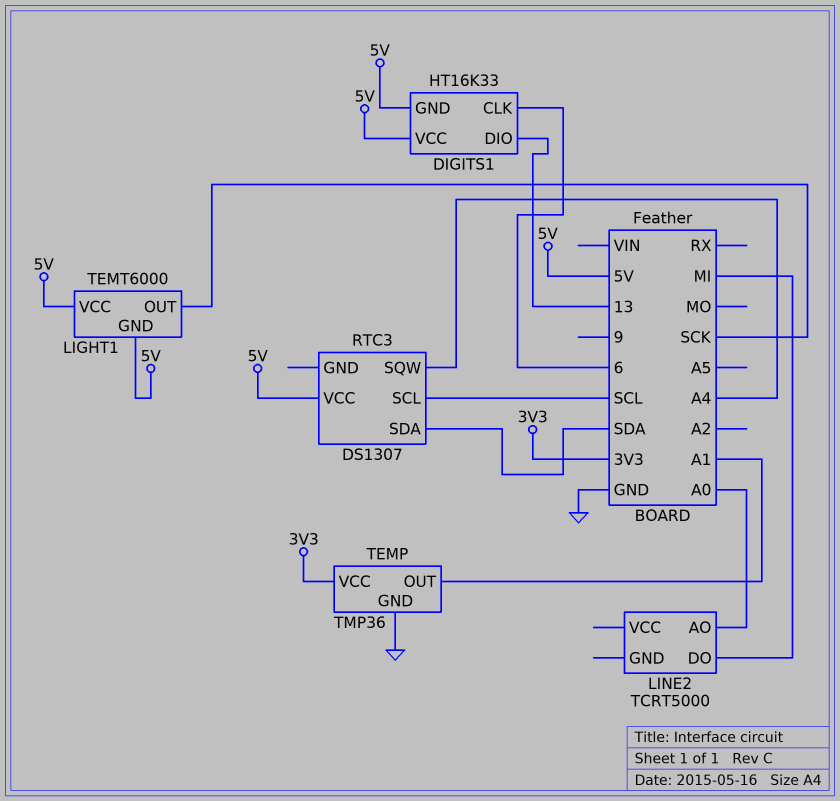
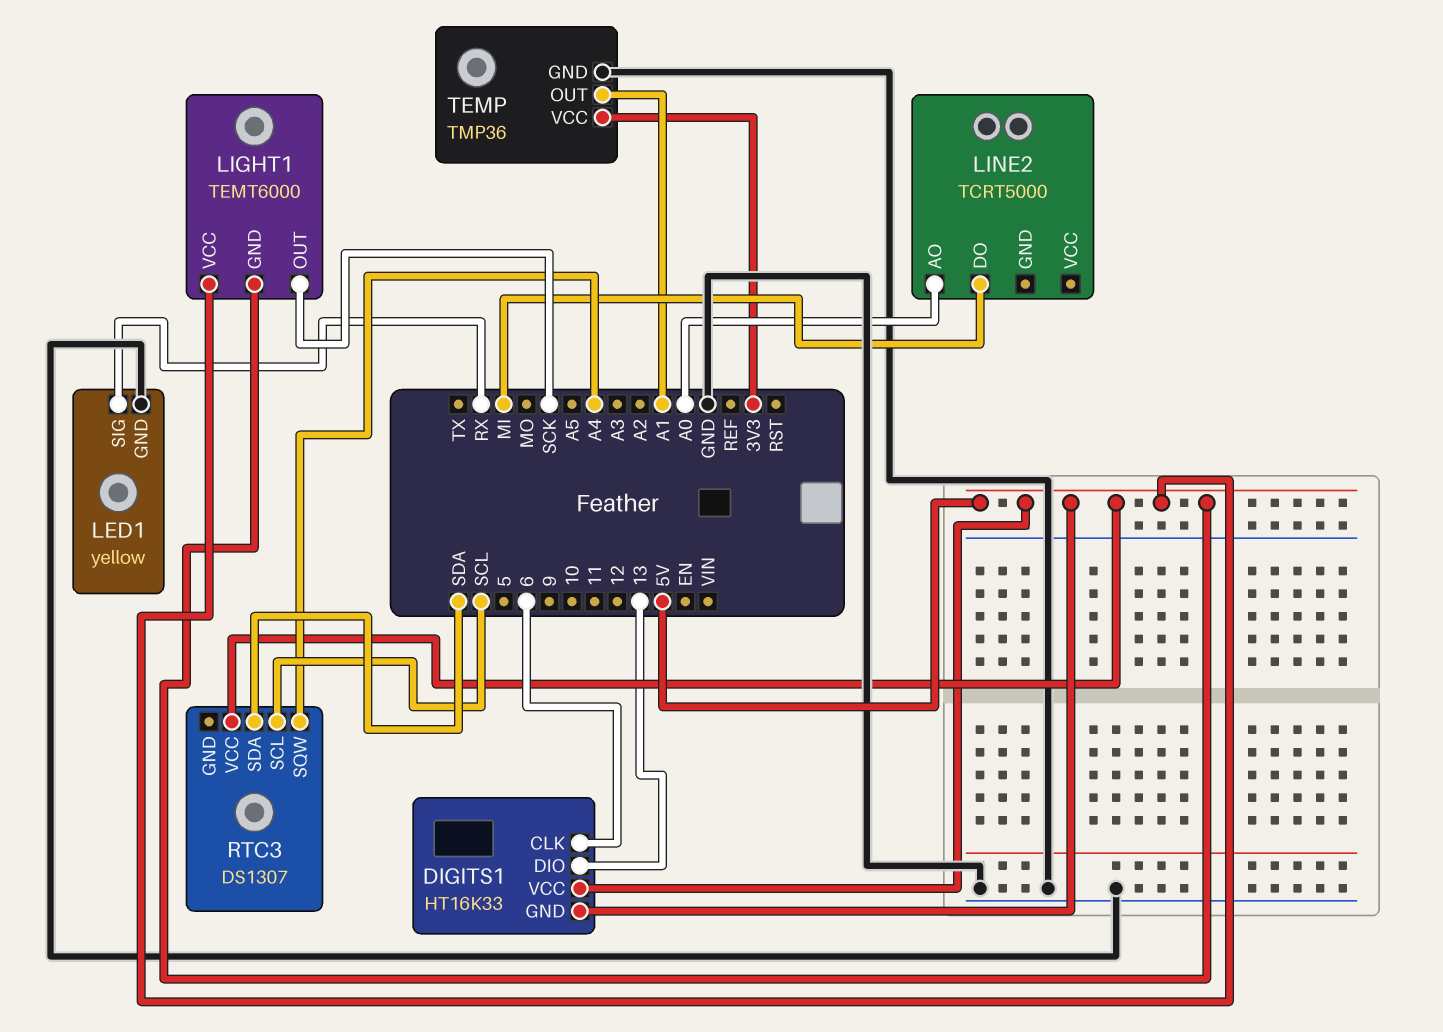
LED1: none -> yellow
LED1 pin GND: none -> GND
LED1 pin SIG: none -> RX

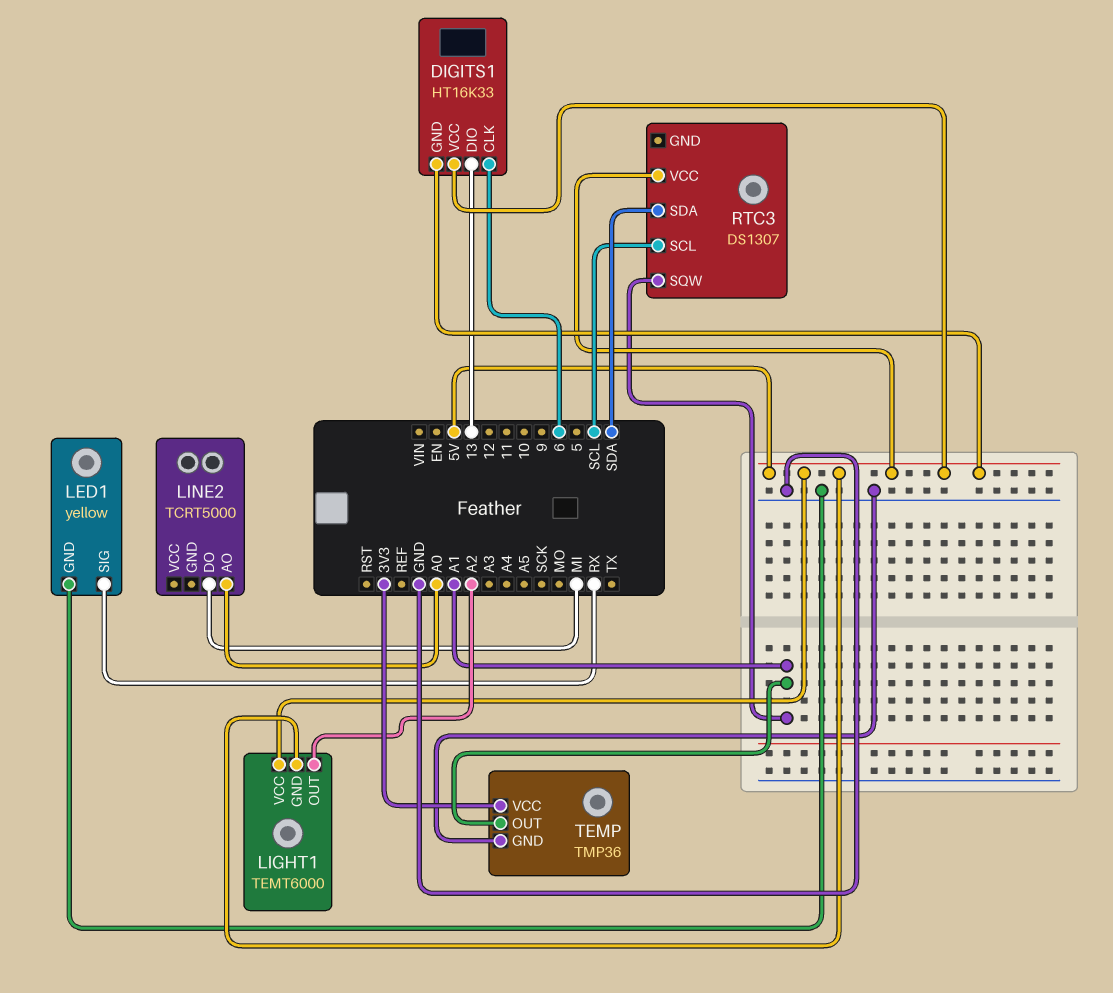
LIGHT1 pin OUT: SCK -> A2
RTC3 pin SQW: A4 -> A1

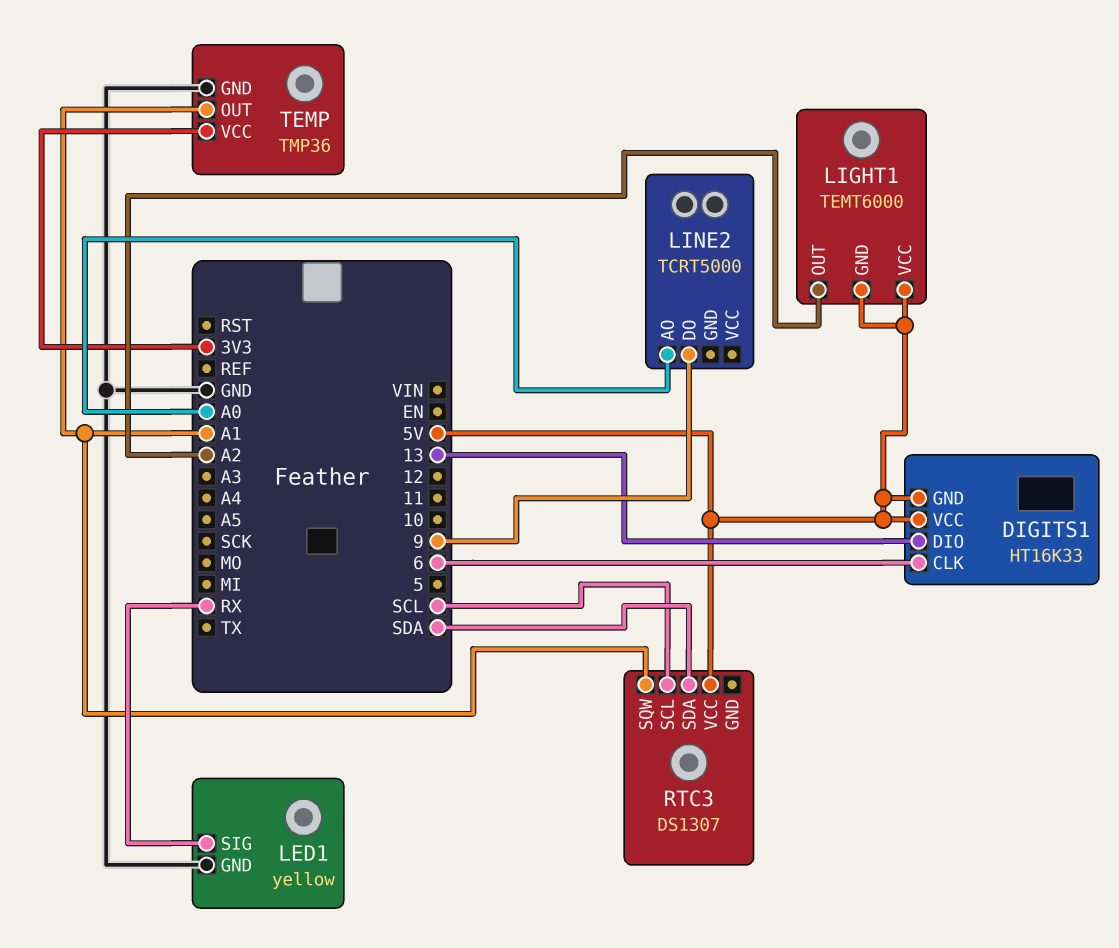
LINE2 pin DO: MI -> 9

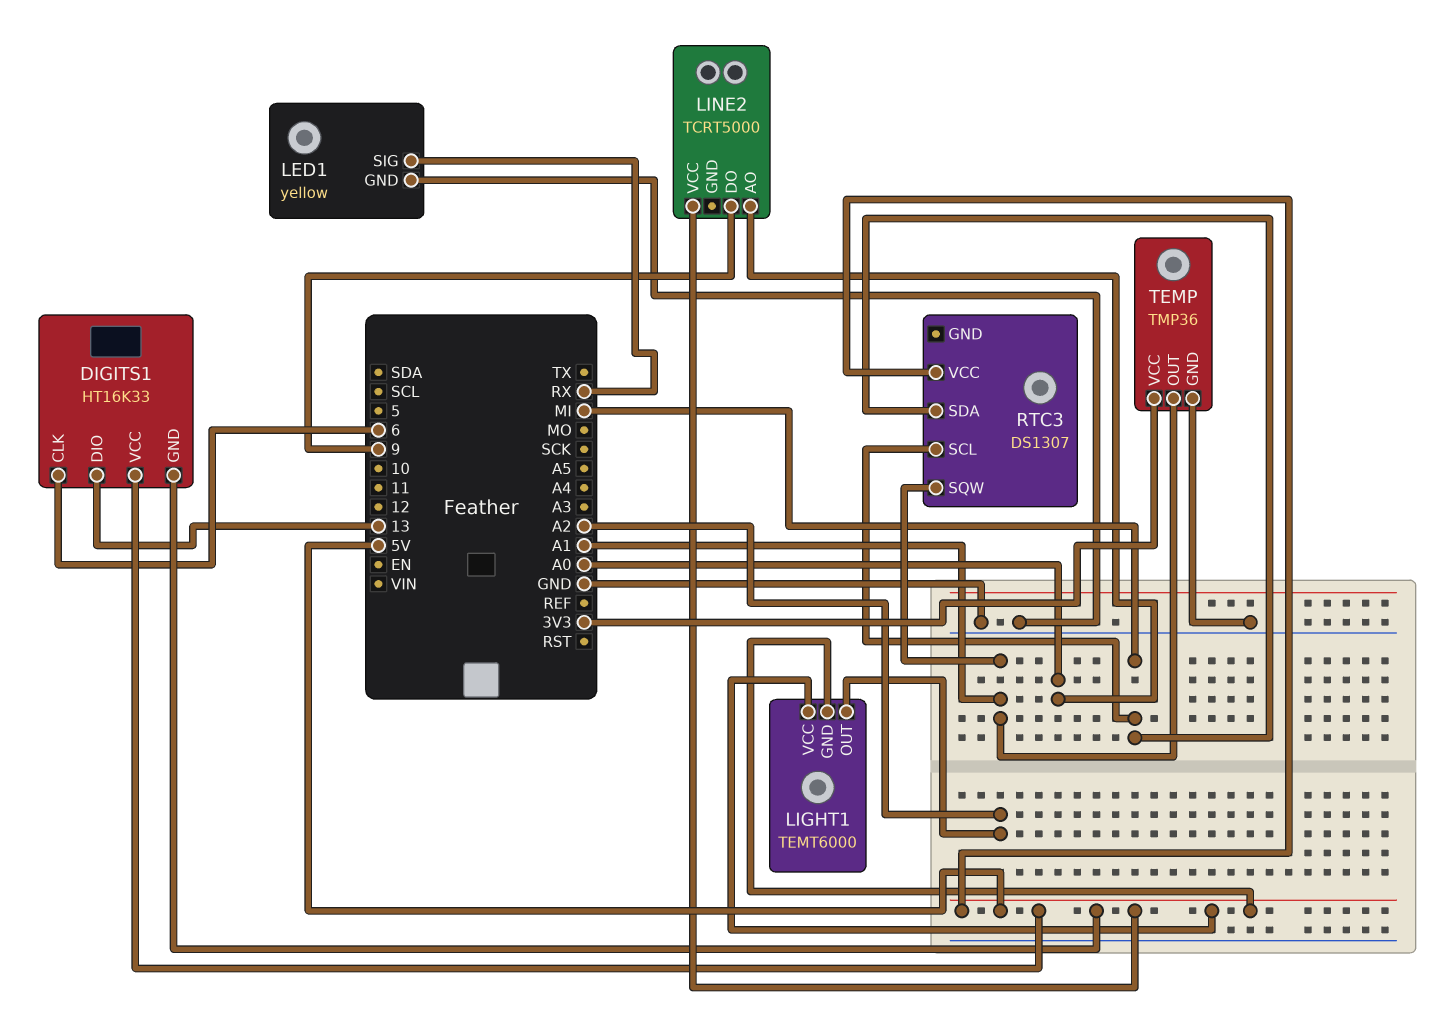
LINE2 pin VCC: none -> 5V
RTC3 pin SCL: SCL -> MI
RTC3 pin SDA: SDA -> MI

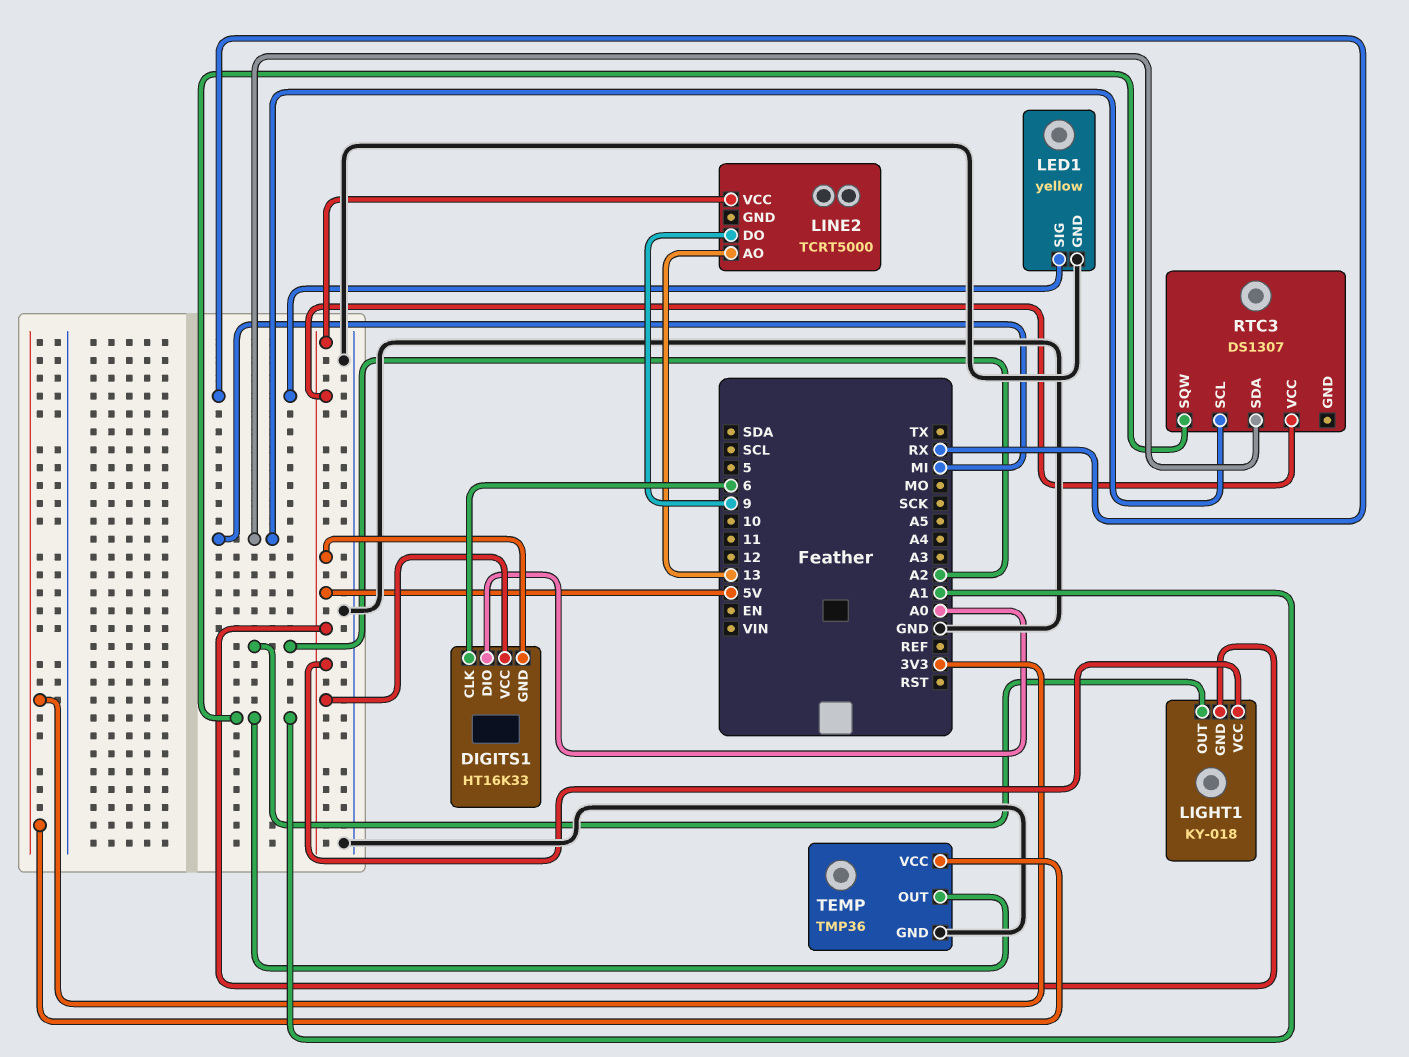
DIGITS1 pin DIO: 13 -> A0
LIGHT1: TEMT6000 -> KY-018
LINE2 pin AO: A0 -> 13

